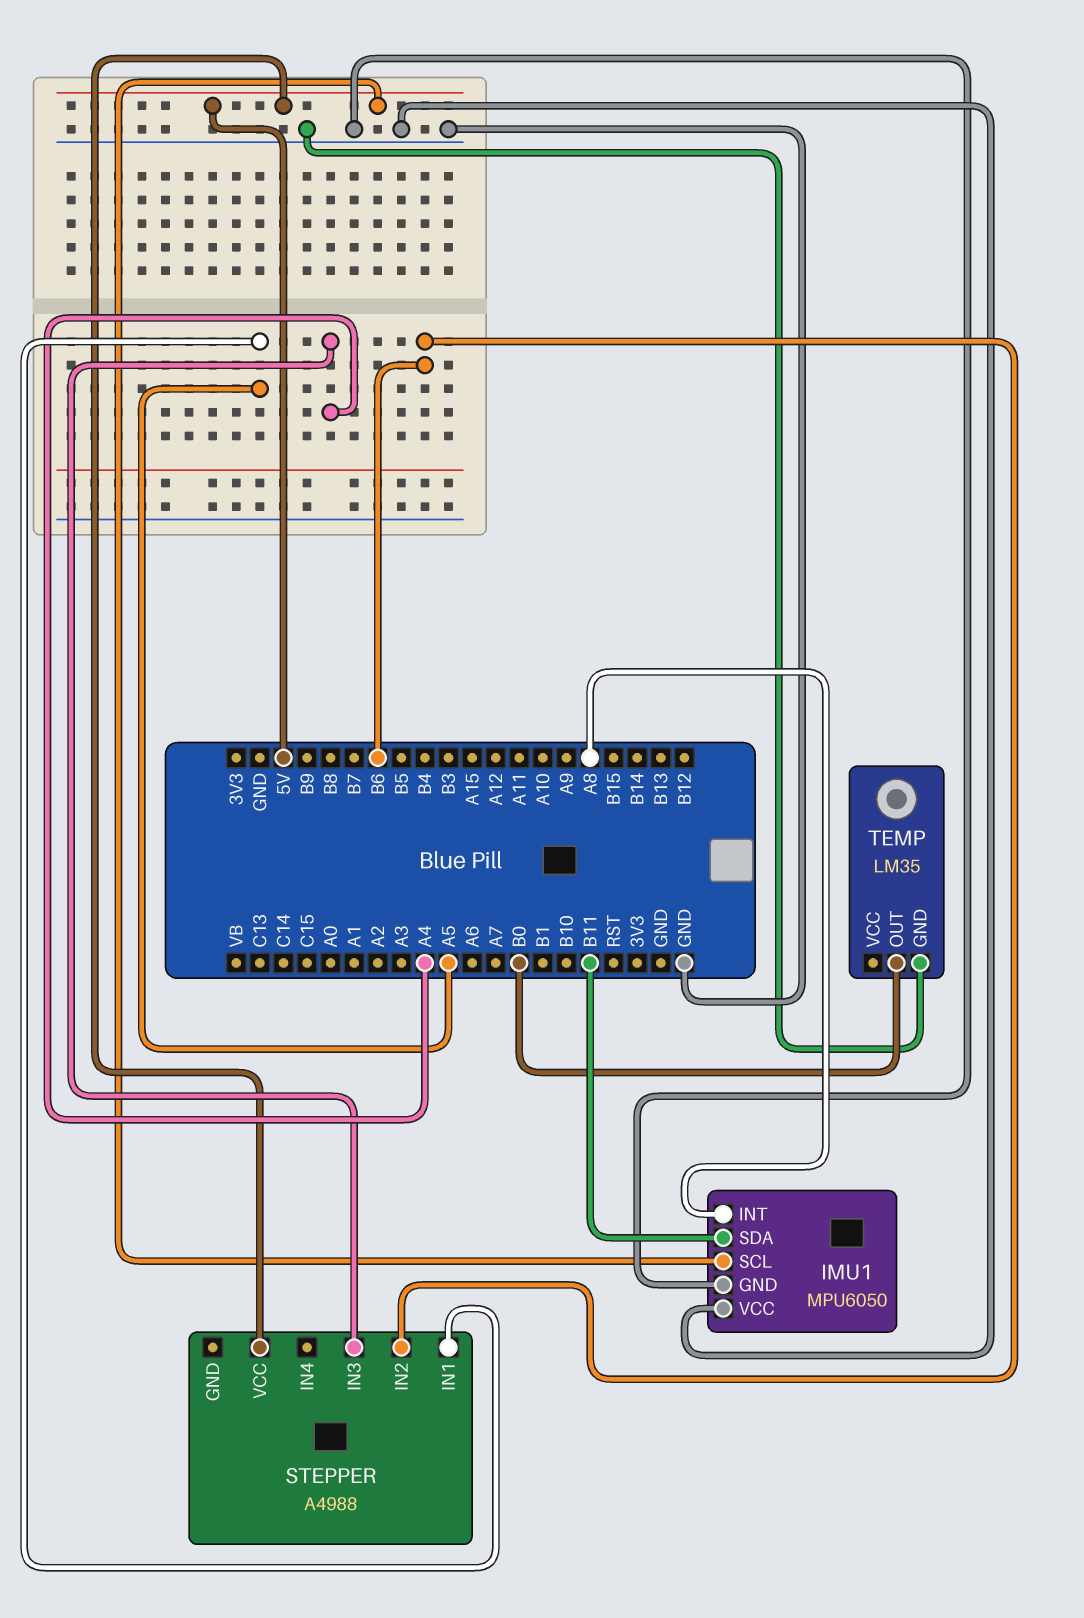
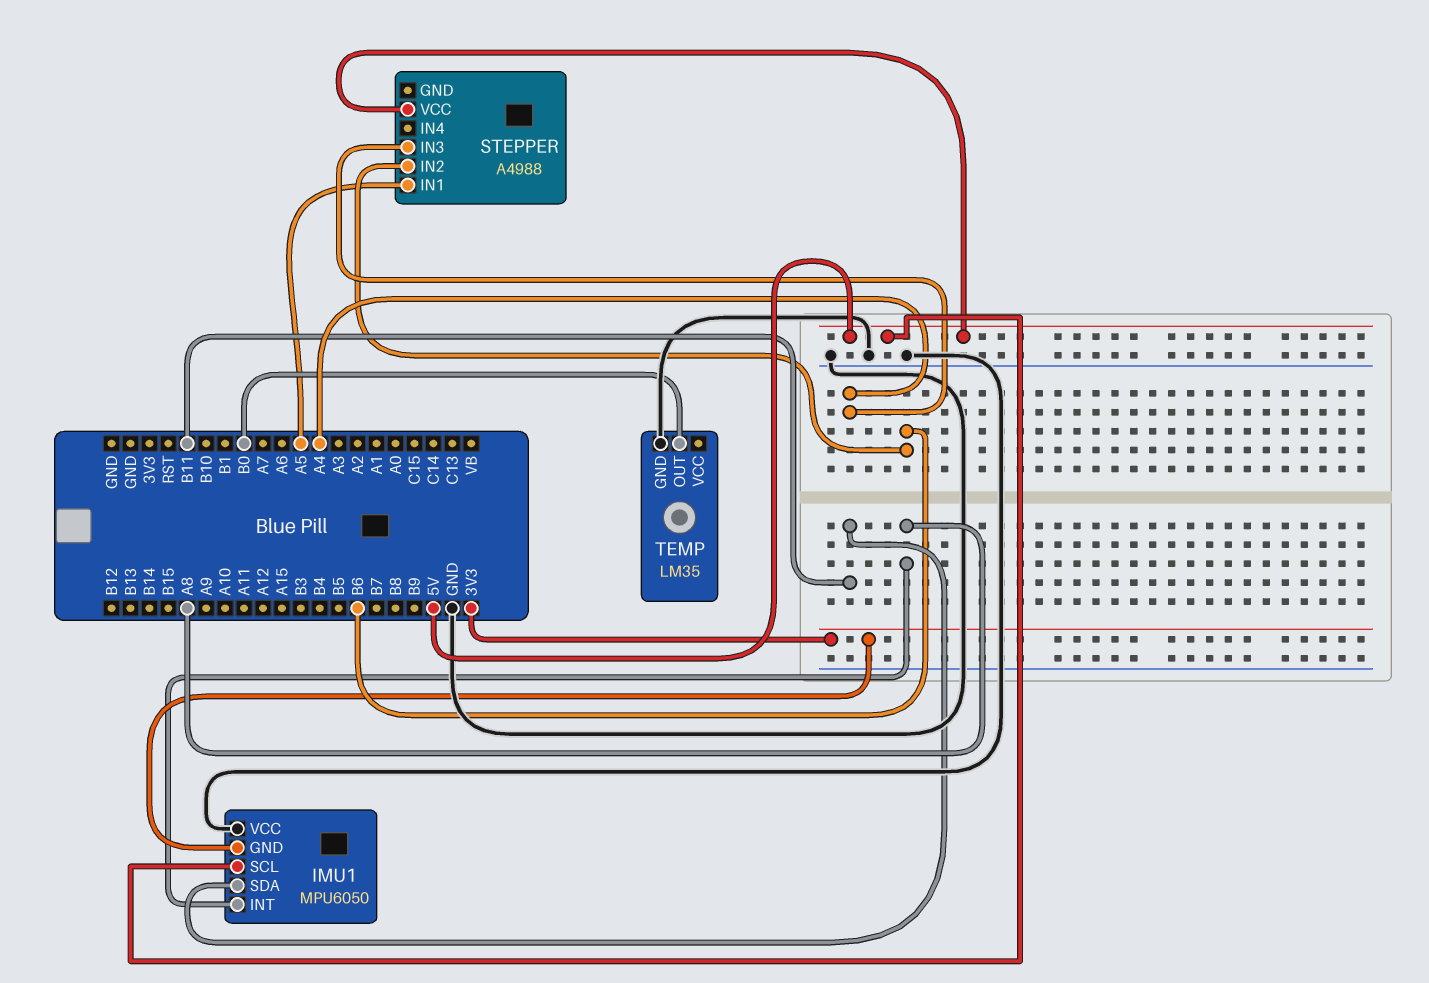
IMU1 pin GND: GND -> 3V3

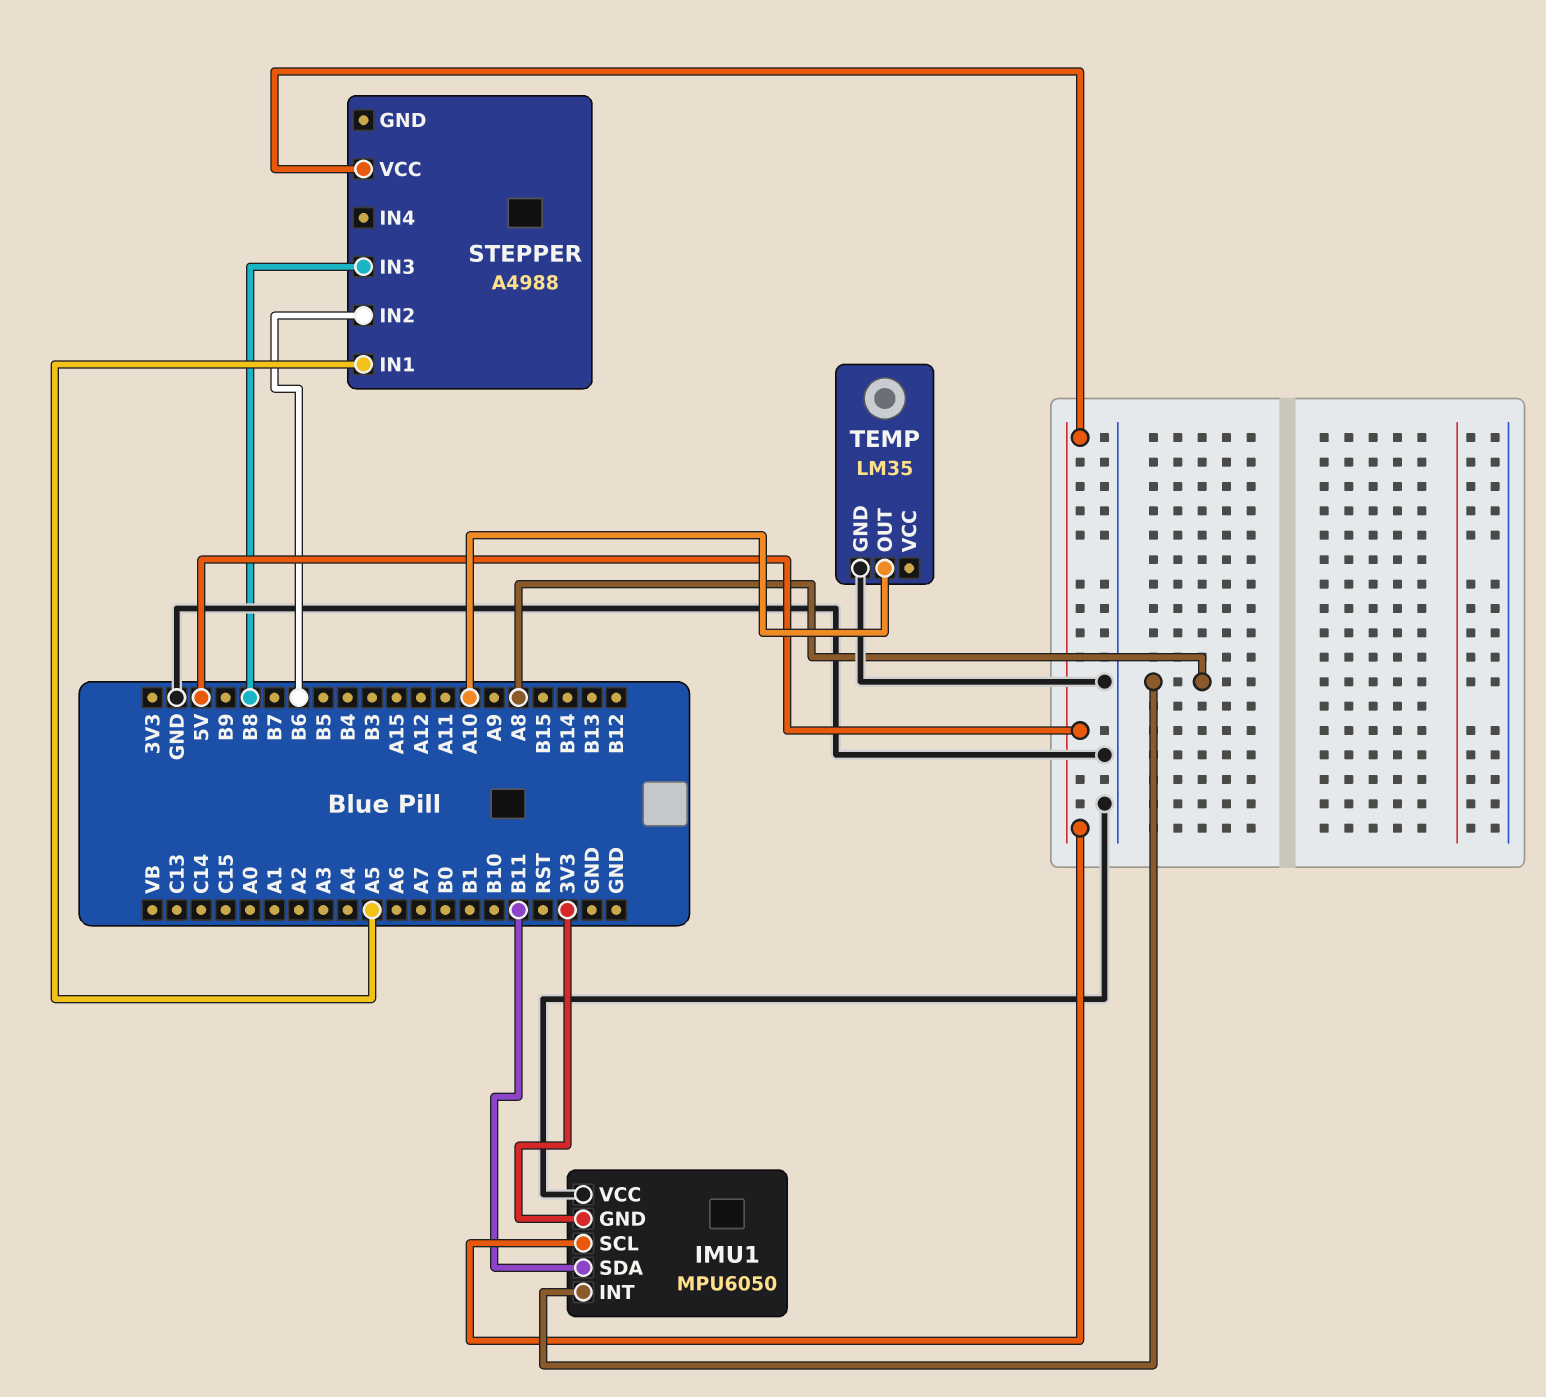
STEPPER pin IN3: A4 -> B8
TEMP pin OUT: B0 -> A10

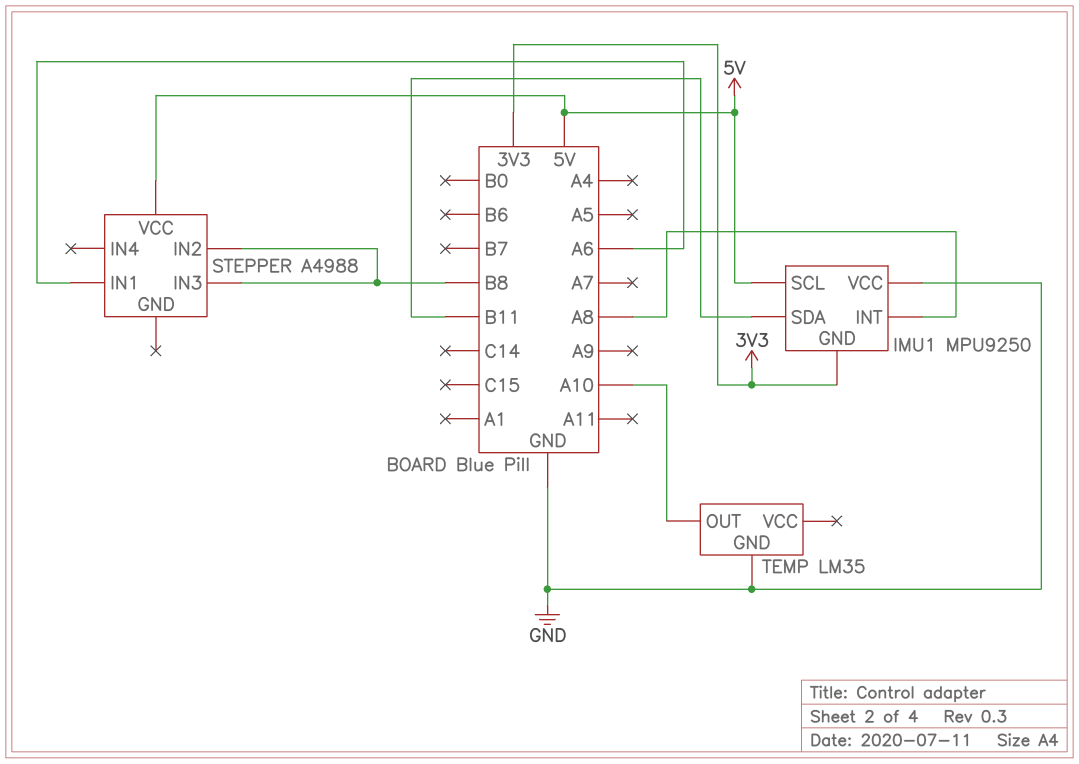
IMU1: MPU6050 -> MPU9250
STEPPER pin IN1: A5 -> A6
STEPPER pin IN2: B6 -> B8

